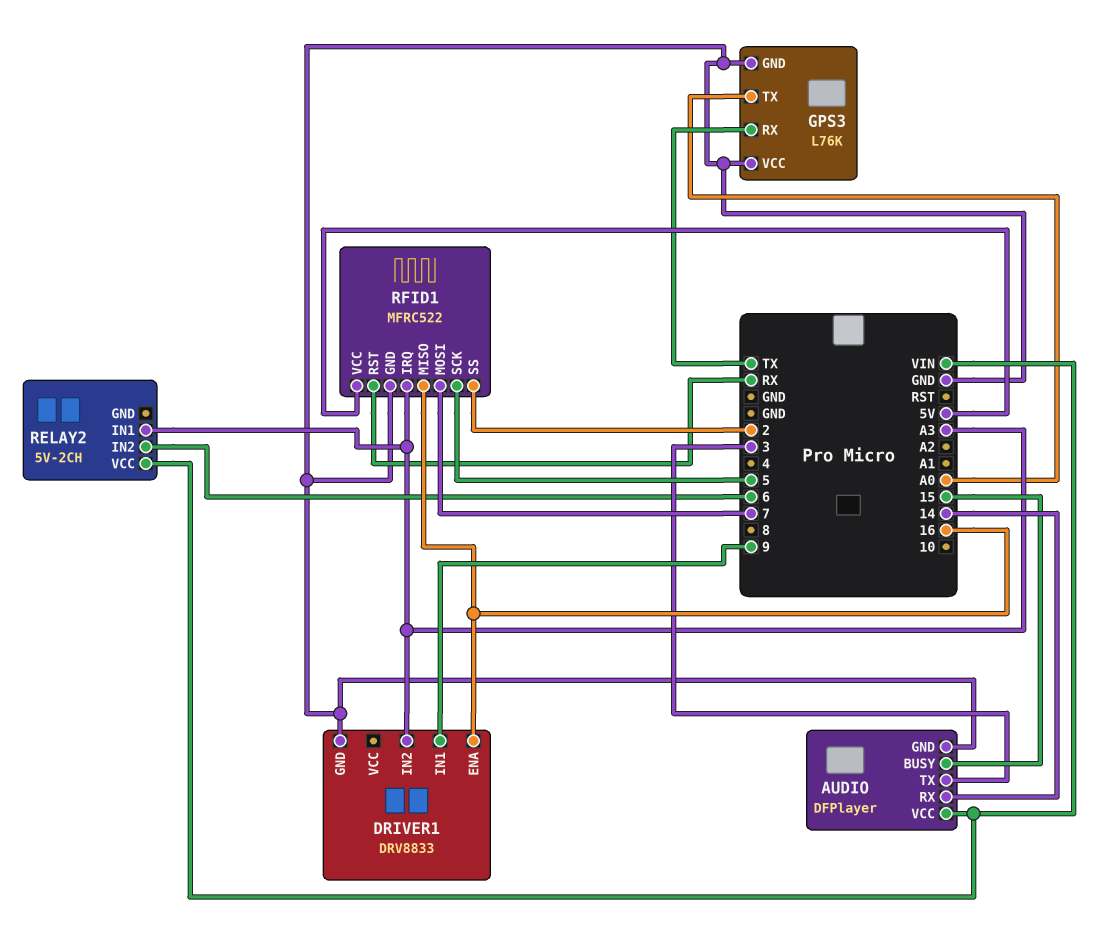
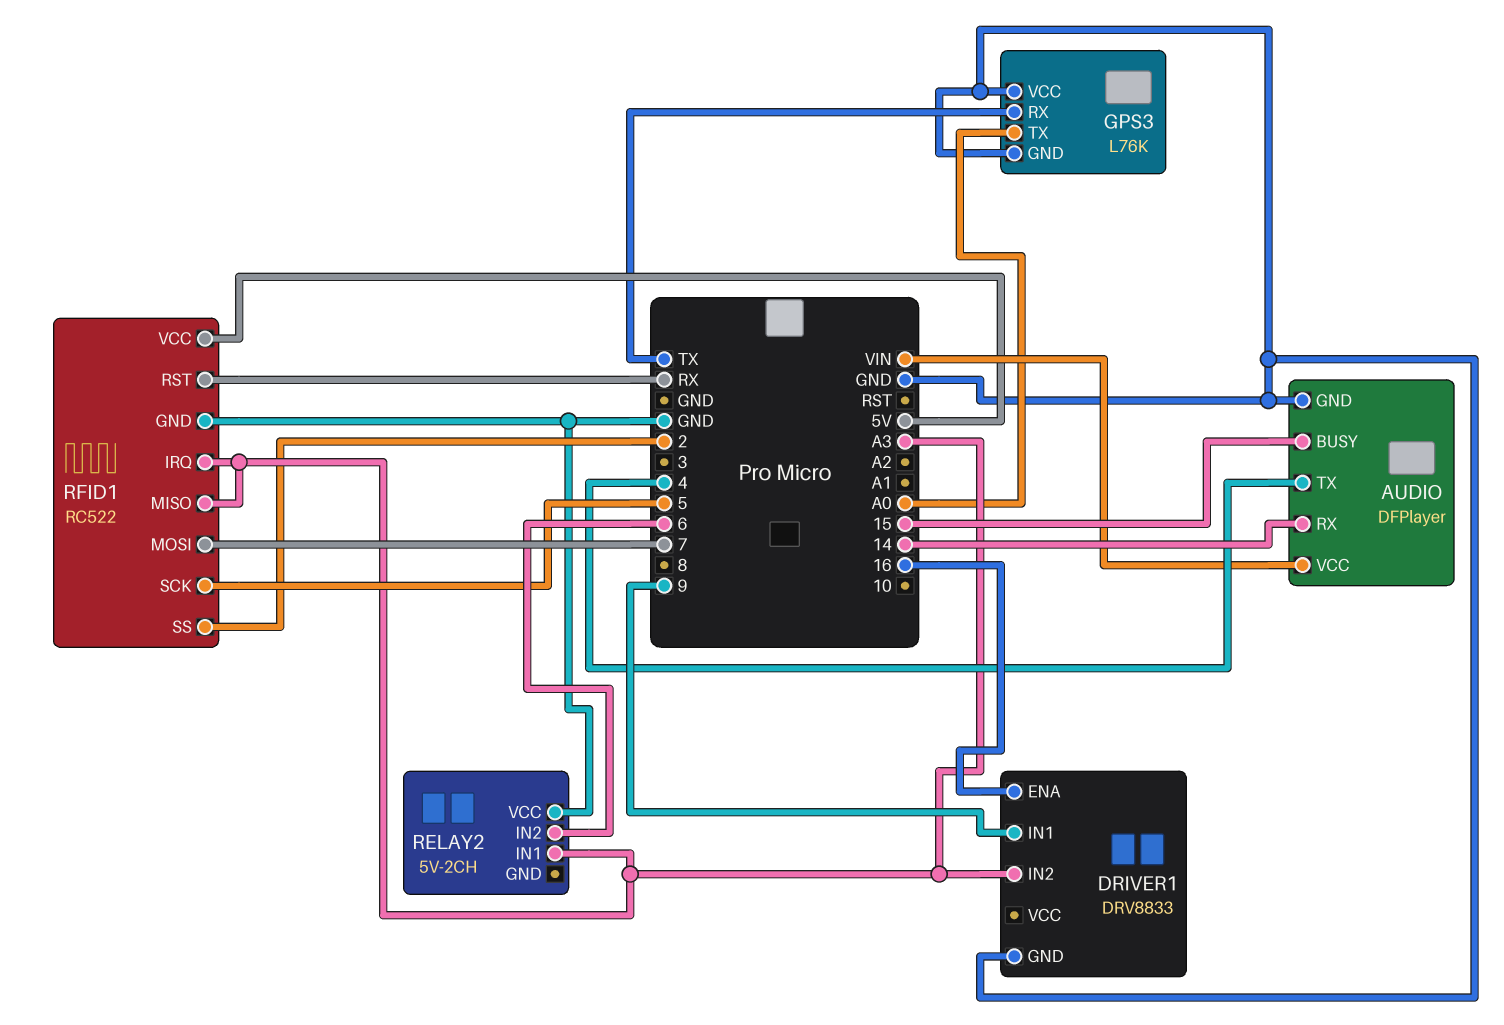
AUDIO pin TX: 3 -> 4
RELAY2 pin VCC: VIN -> GND
RFID1: MFRC522 -> RC522
RFID1 pin MISO: 16 -> A3

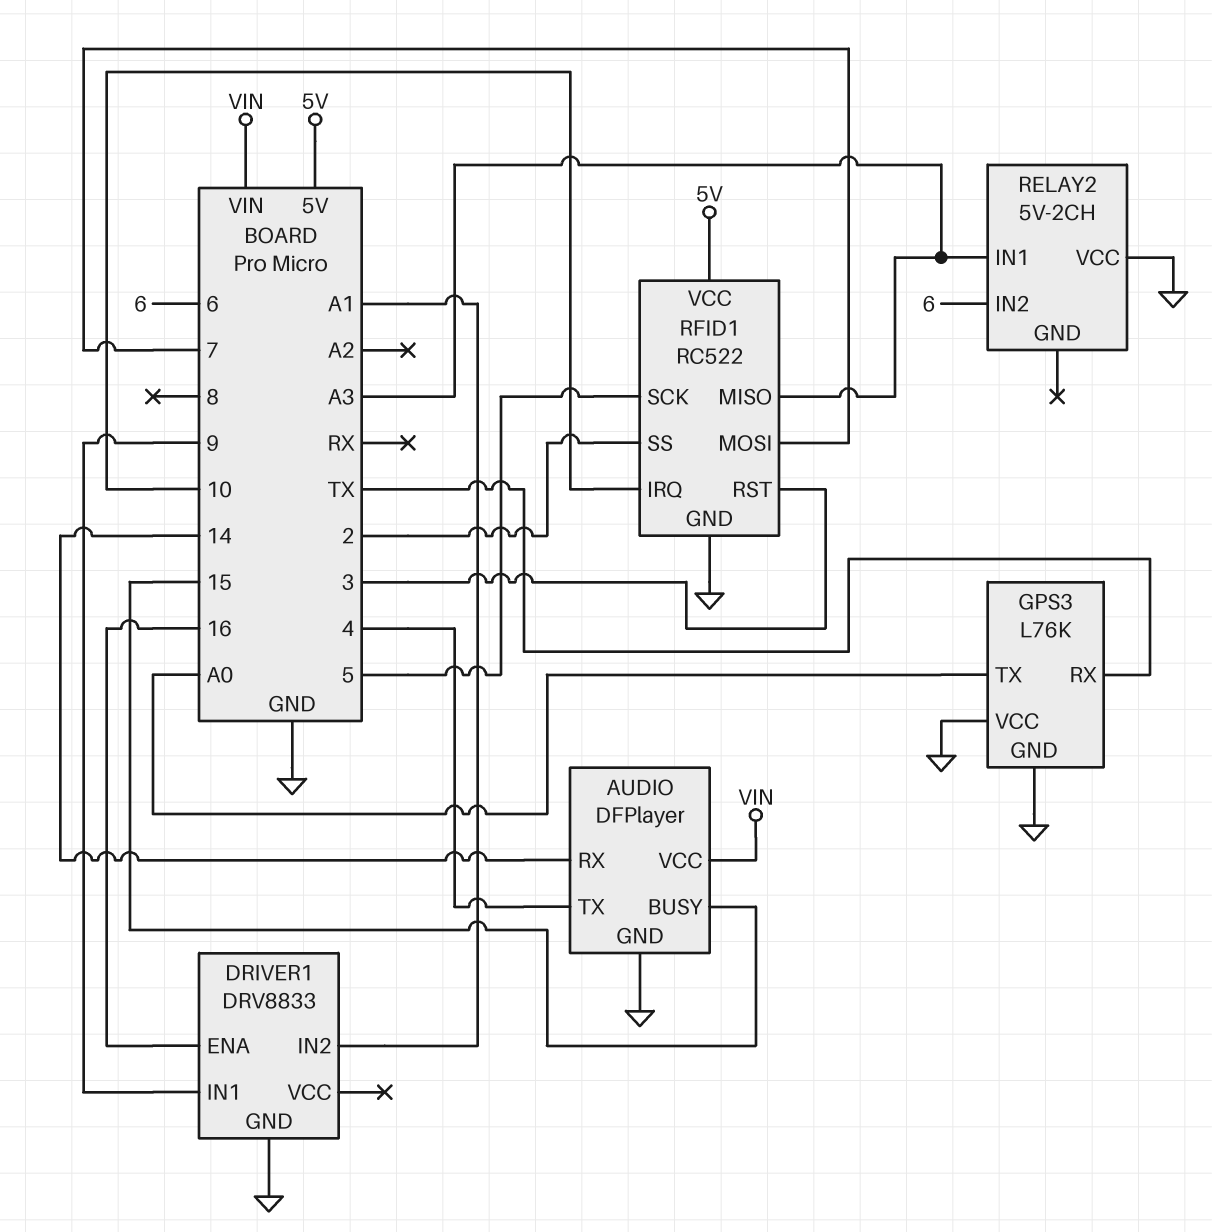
DRIVER1 pin IN2: A3 -> A1
RFID1 pin IRQ: A3 -> 10
RFID1 pin RST: RX -> 3

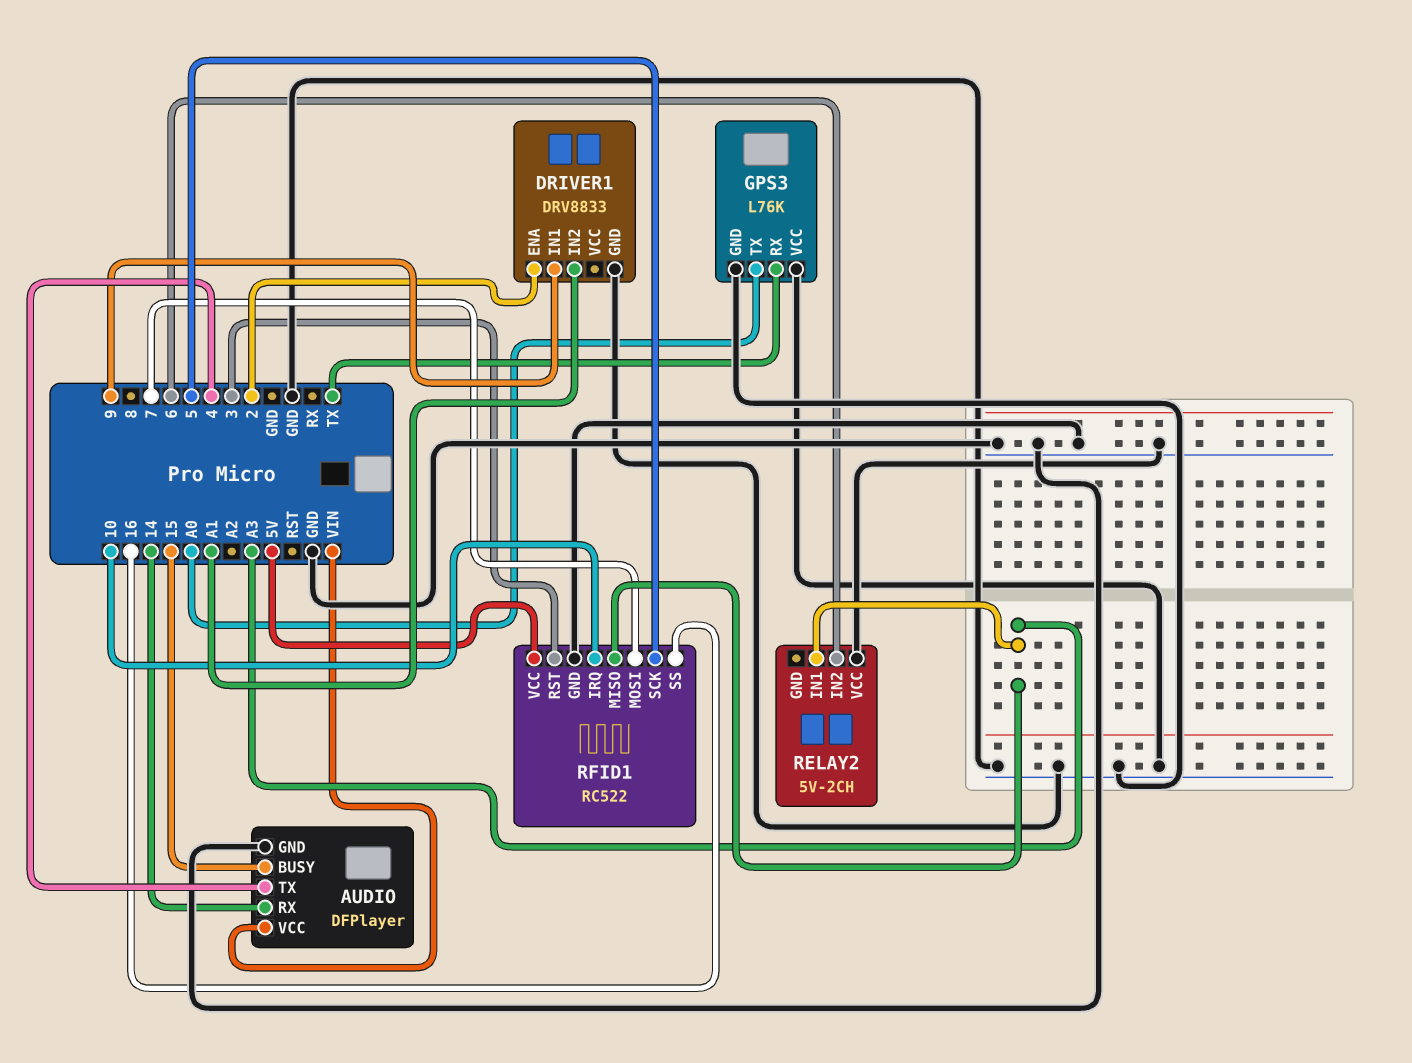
DRIVER1 pin ENA: 16 -> 2
RFID1 pin SS: 2 -> 16

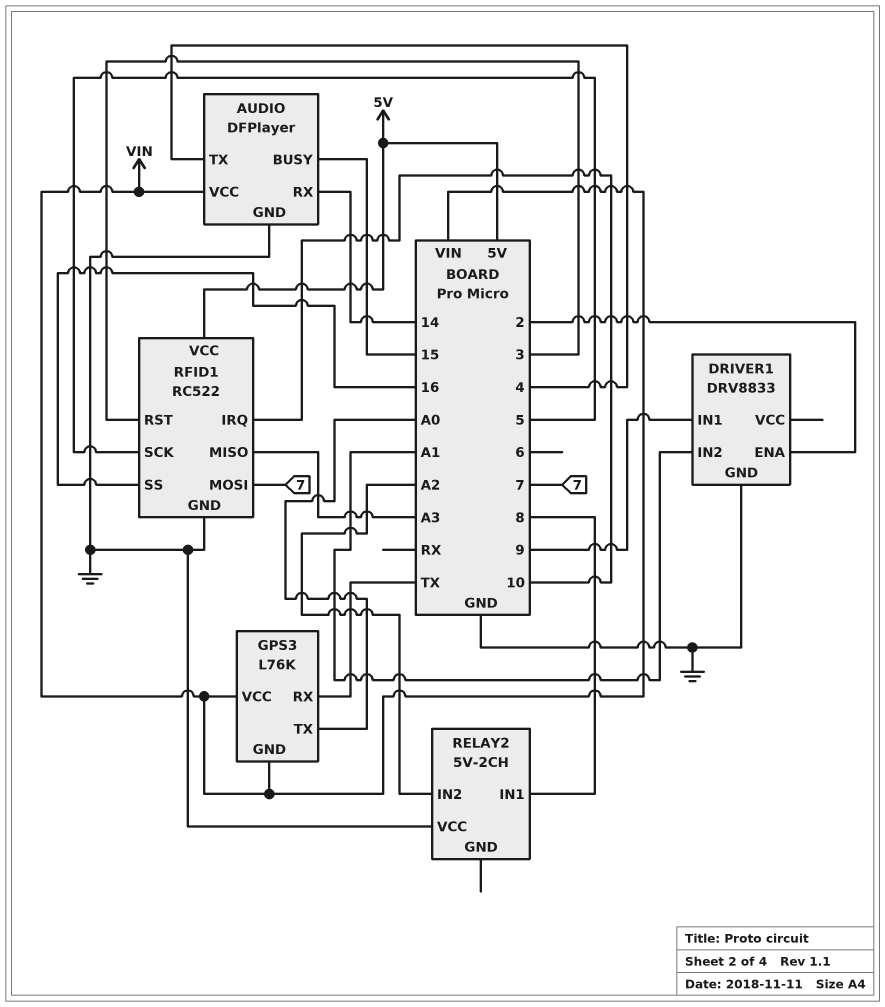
GPS3 pin GND: GND -> VIN
GPS3 pin VCC: GND -> VIN
RELAY2 pin IN1: A3 -> 8
RELAY2 pin IN2: 6 -> A2

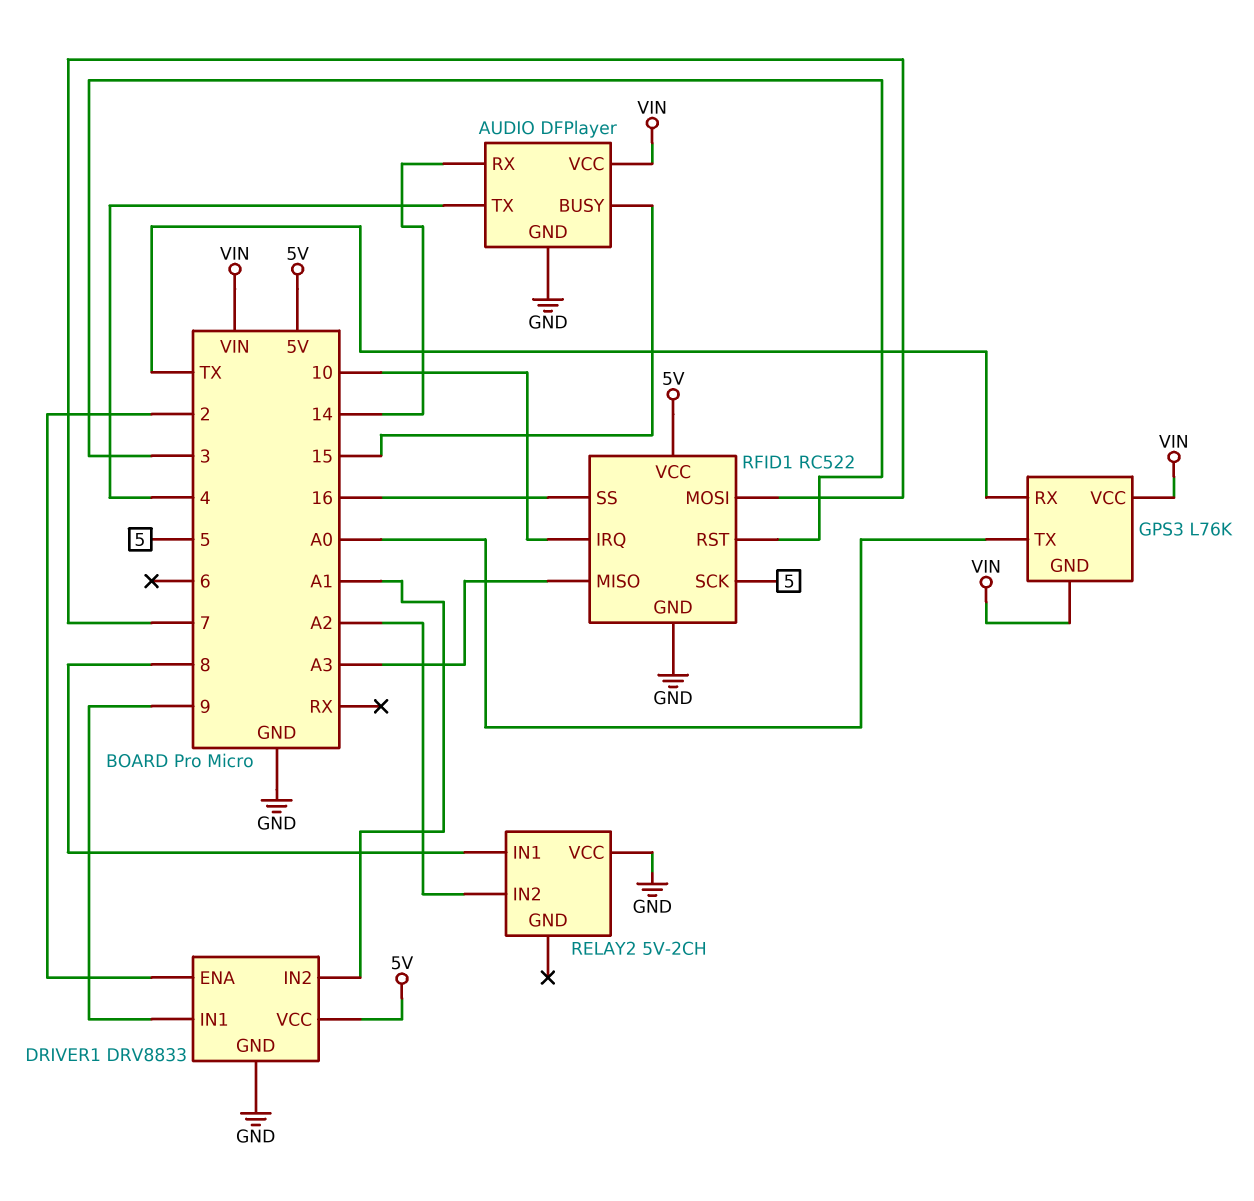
DRIVER1 pin VCC: none -> 5V

